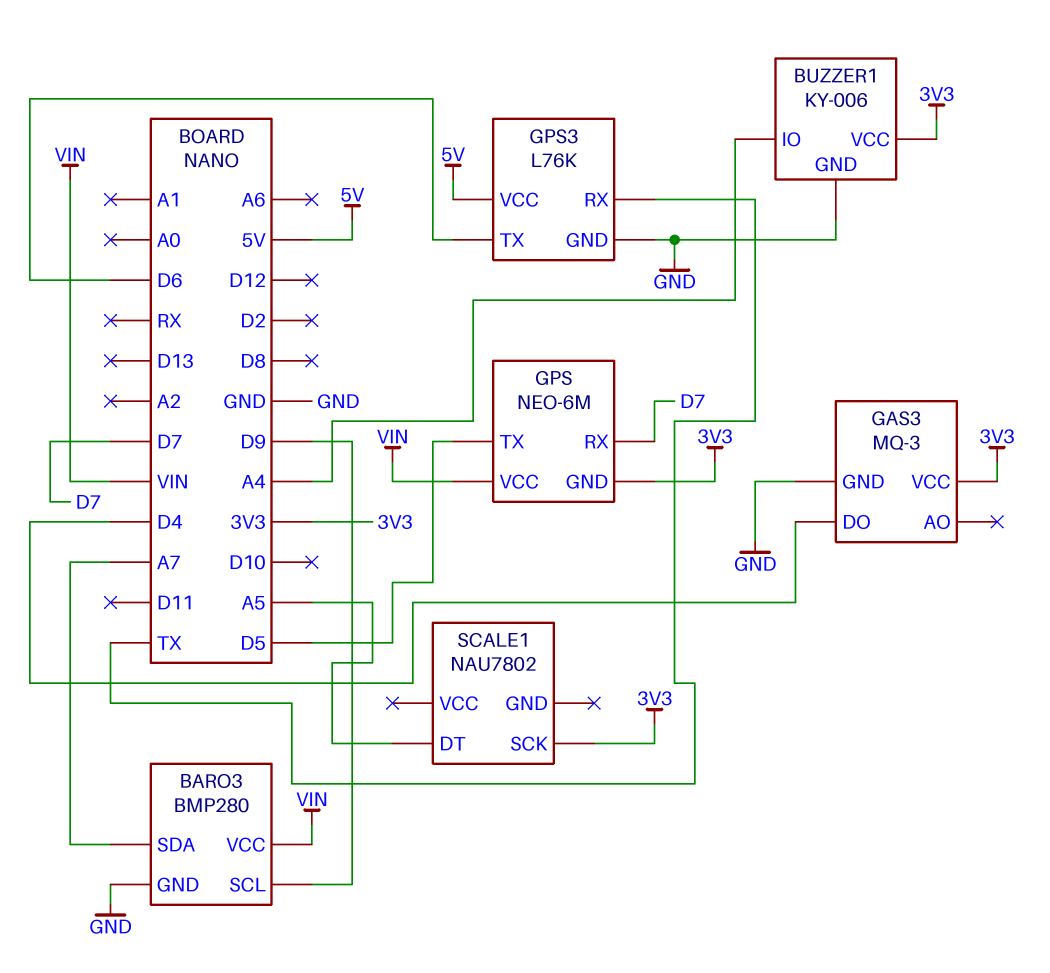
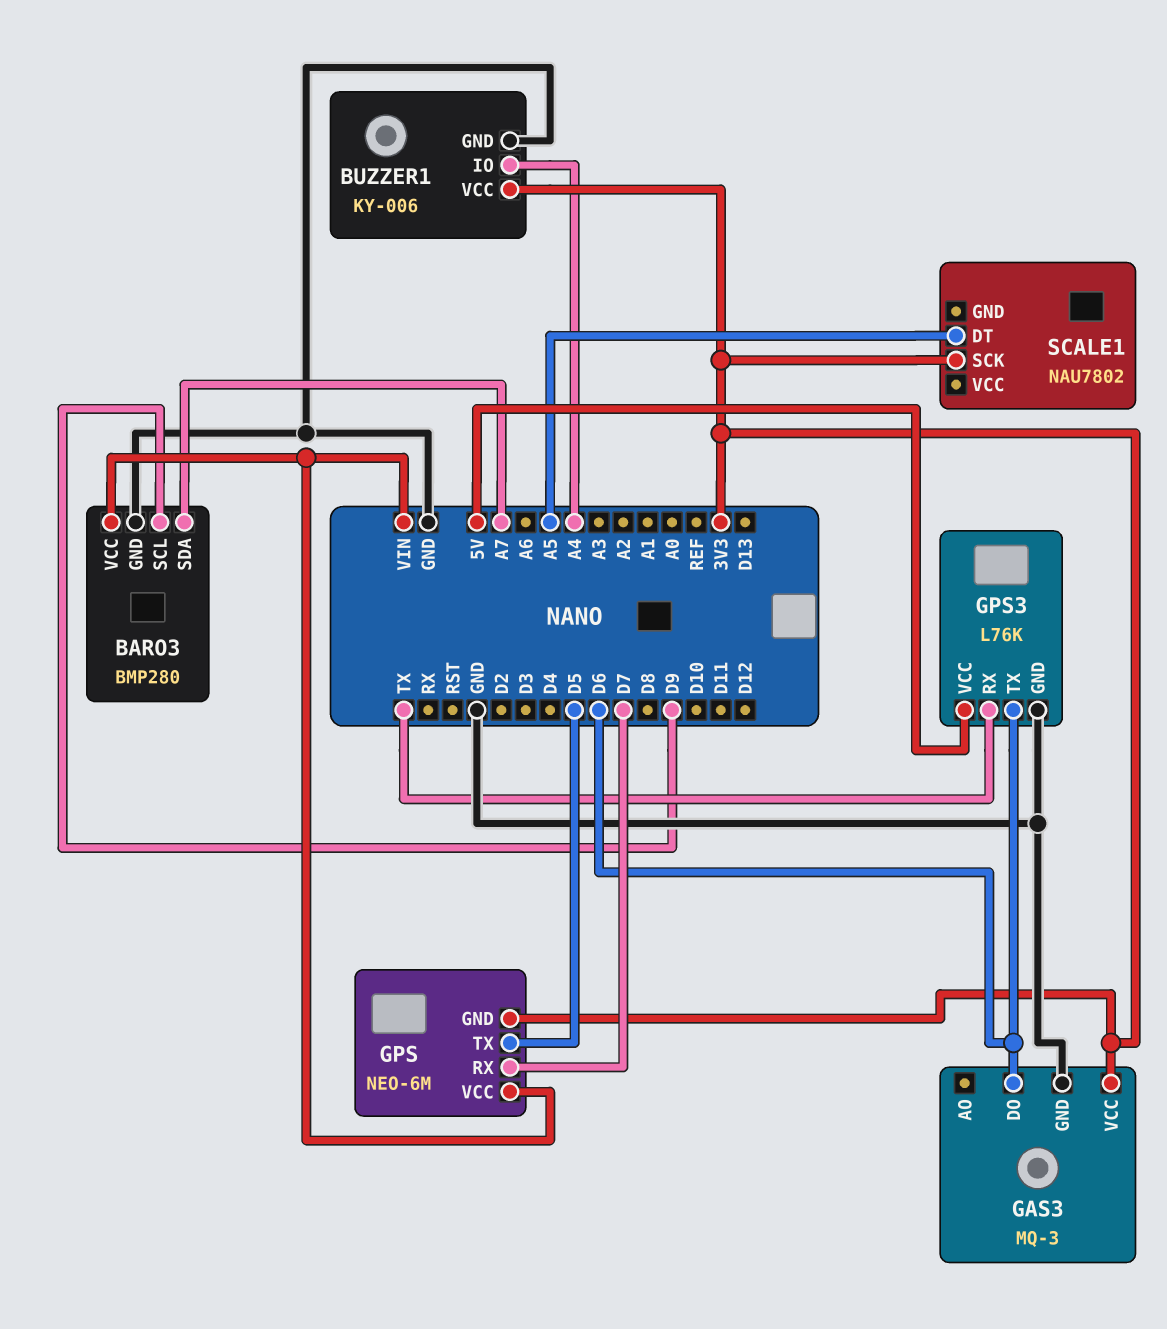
GAS3 pin DO: D4 -> D6

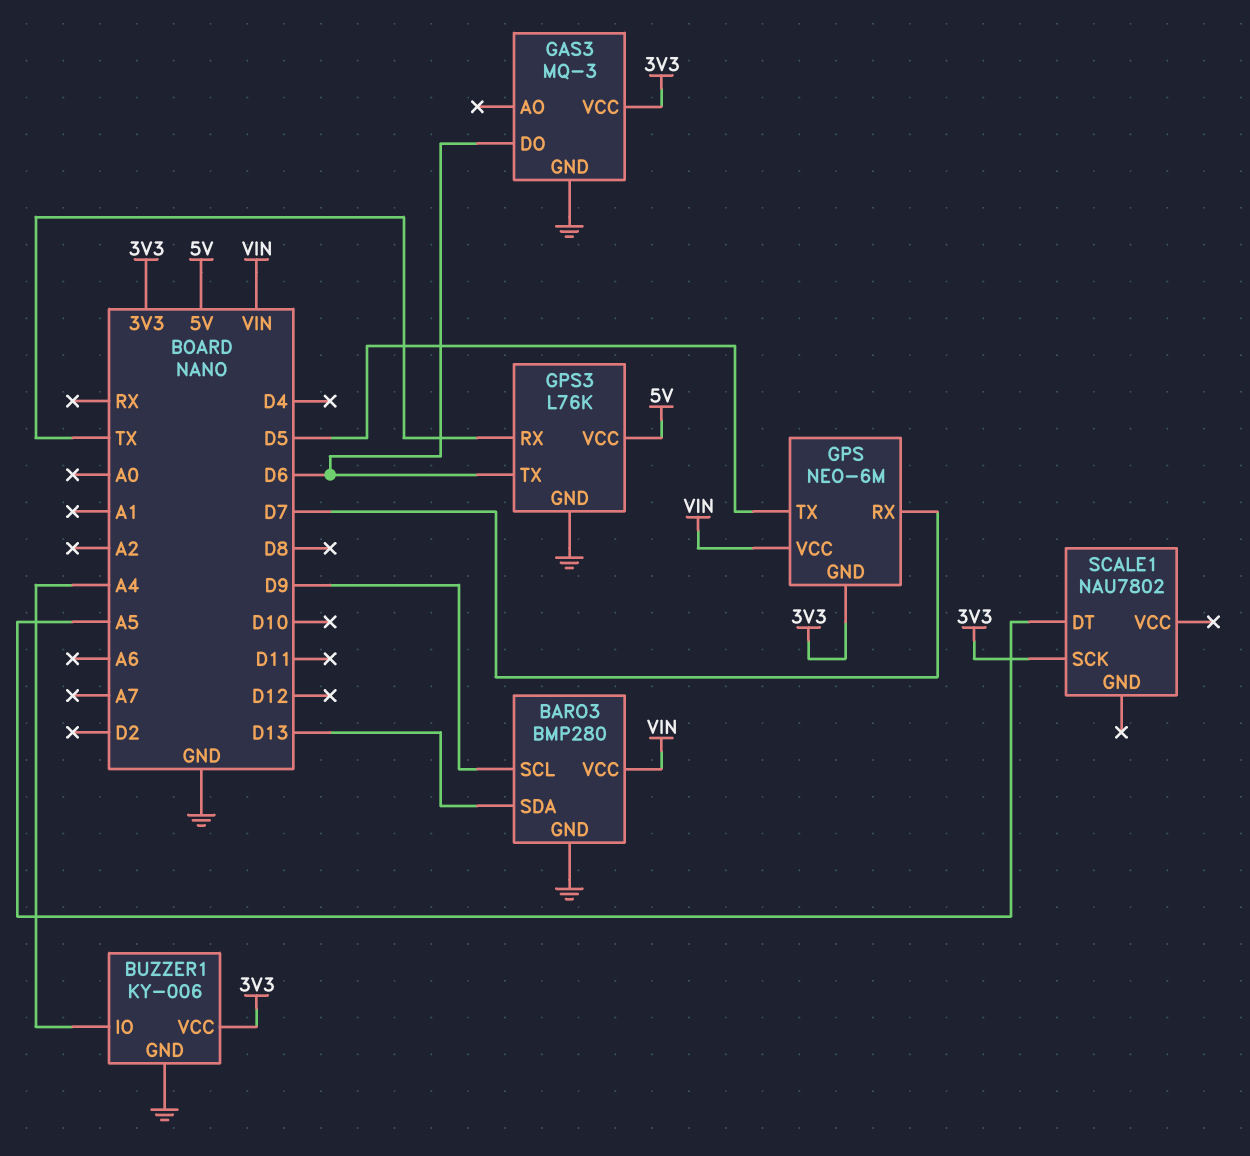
BARO3 pin SDA: A7 -> D13

